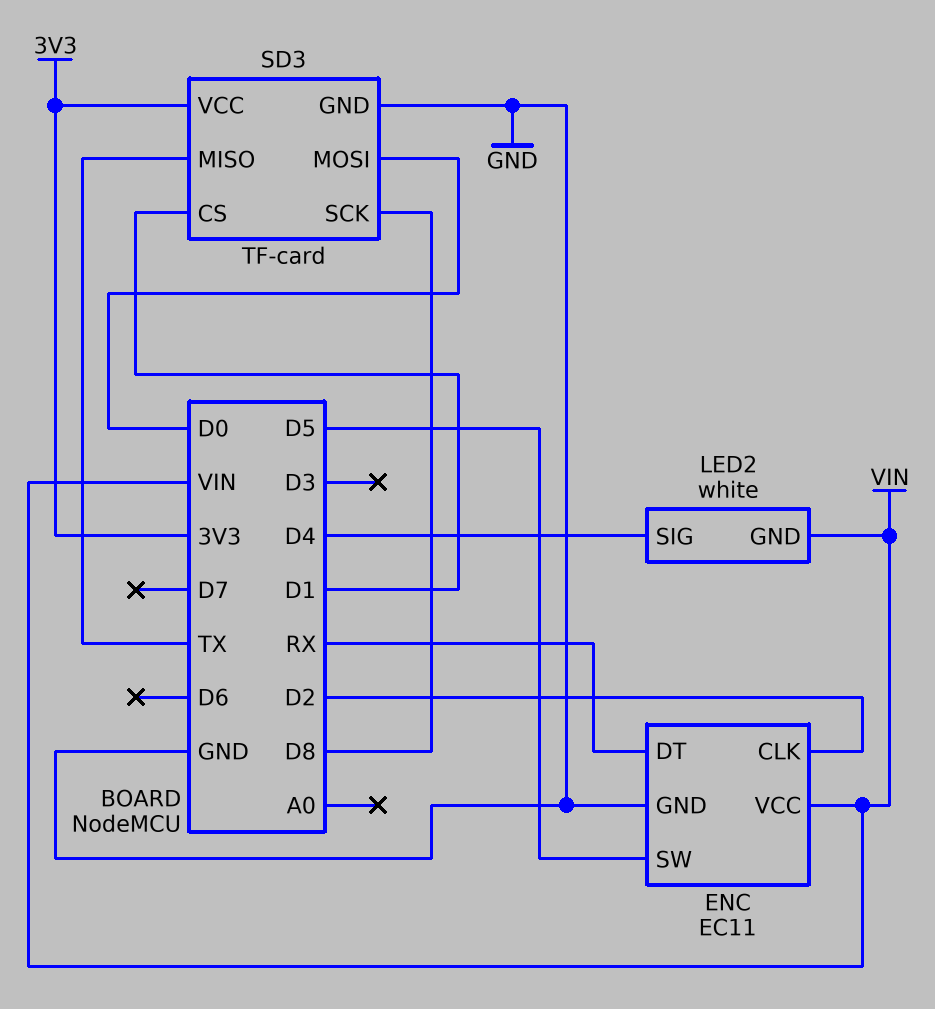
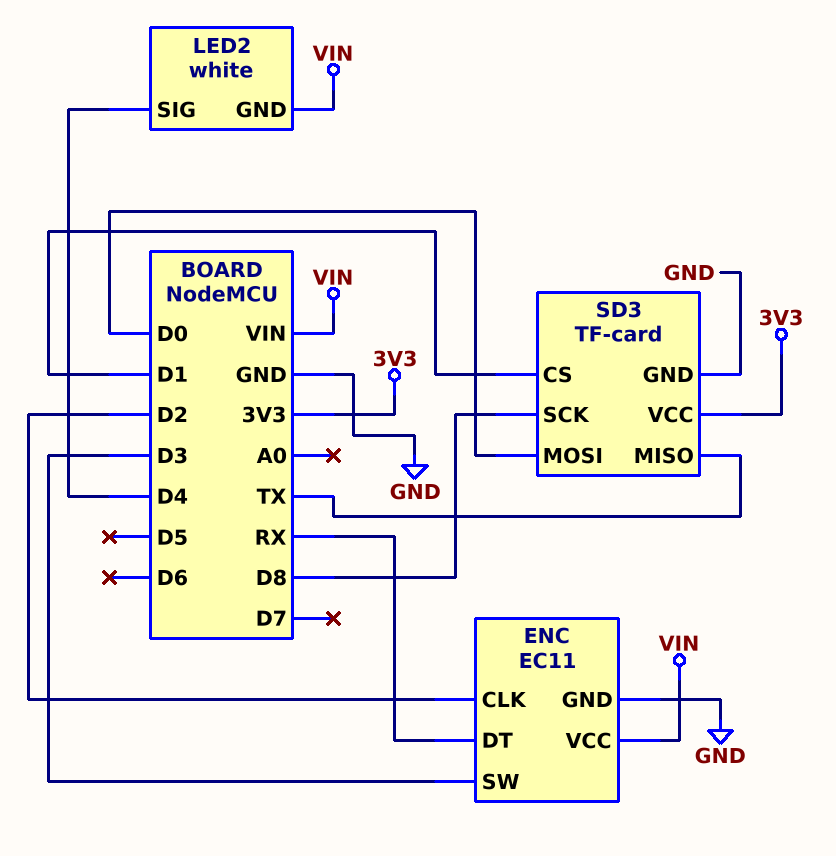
ENC pin SW: D5 -> D3

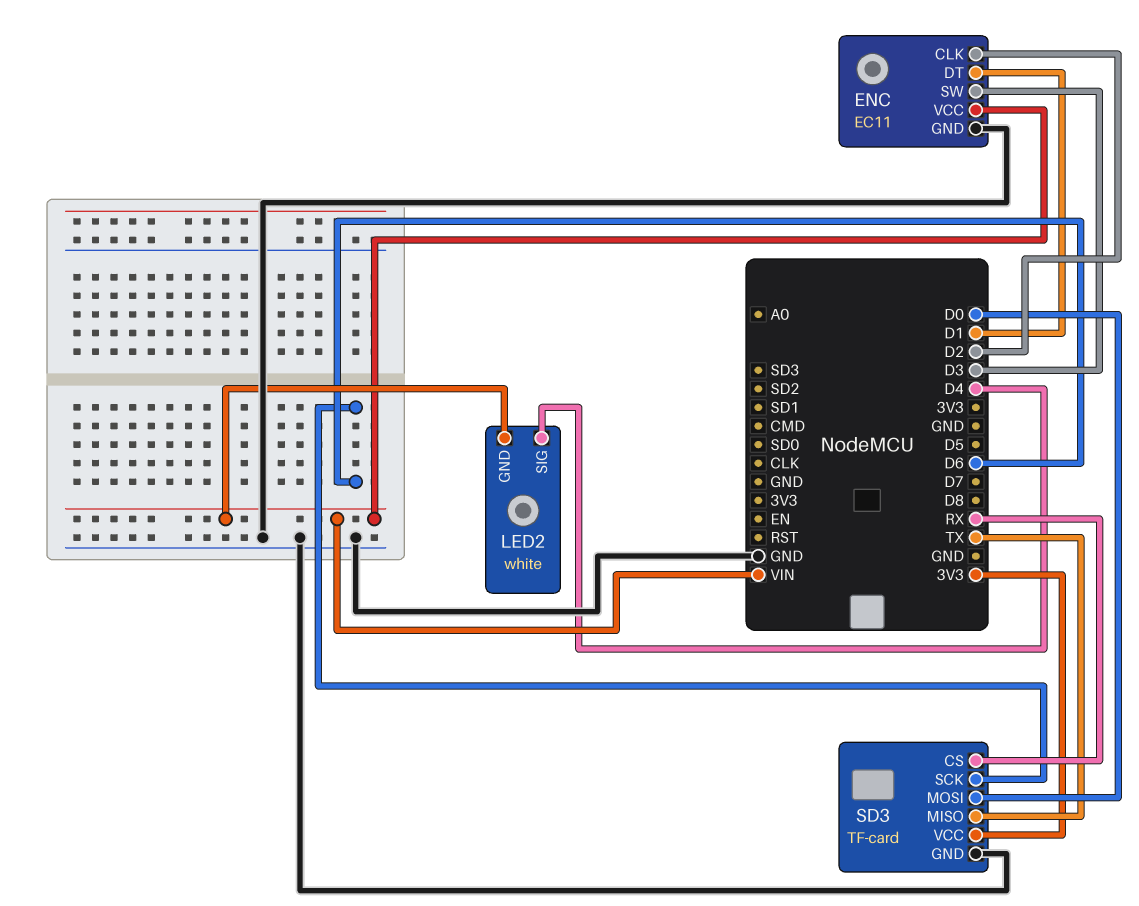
ENC pin DT: RX -> D1
SD3 pin CS: D1 -> RX
SD3 pin SCK: D8 -> D6

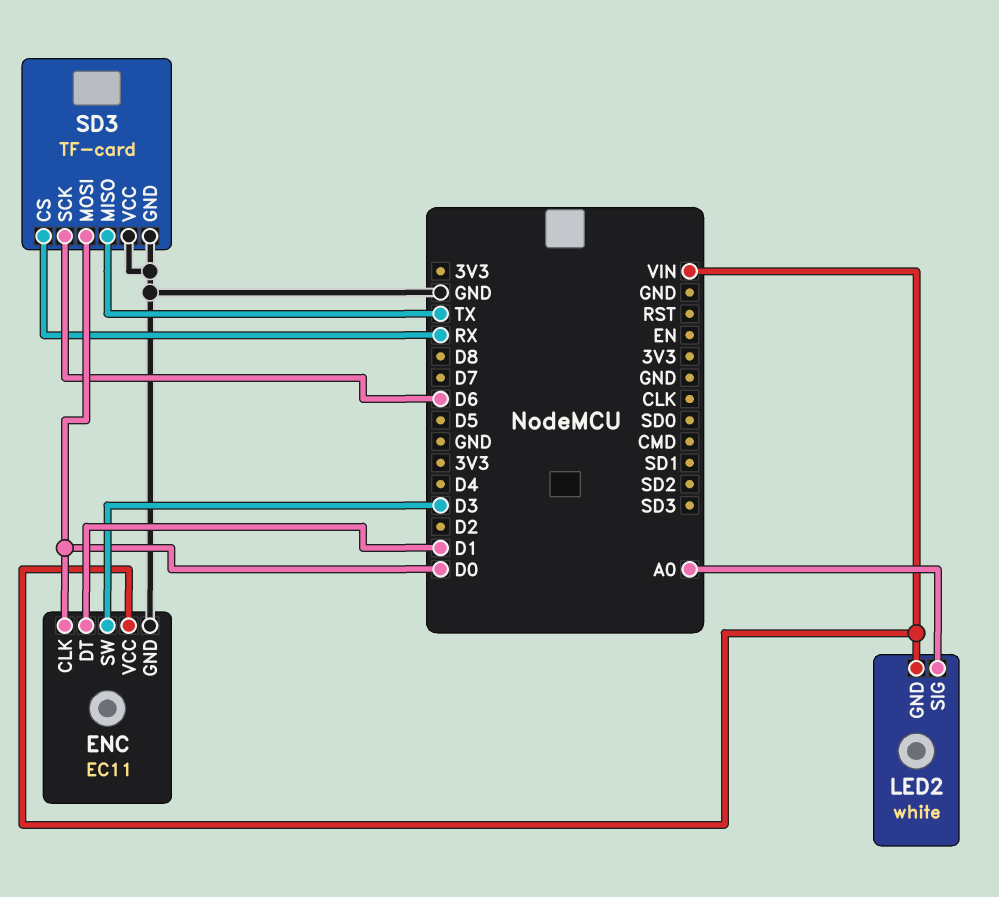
ENC pin CLK: D2 -> D0
LED2 pin SIG: D4 -> A0
SD3 pin VCC: 3V3 -> GND

